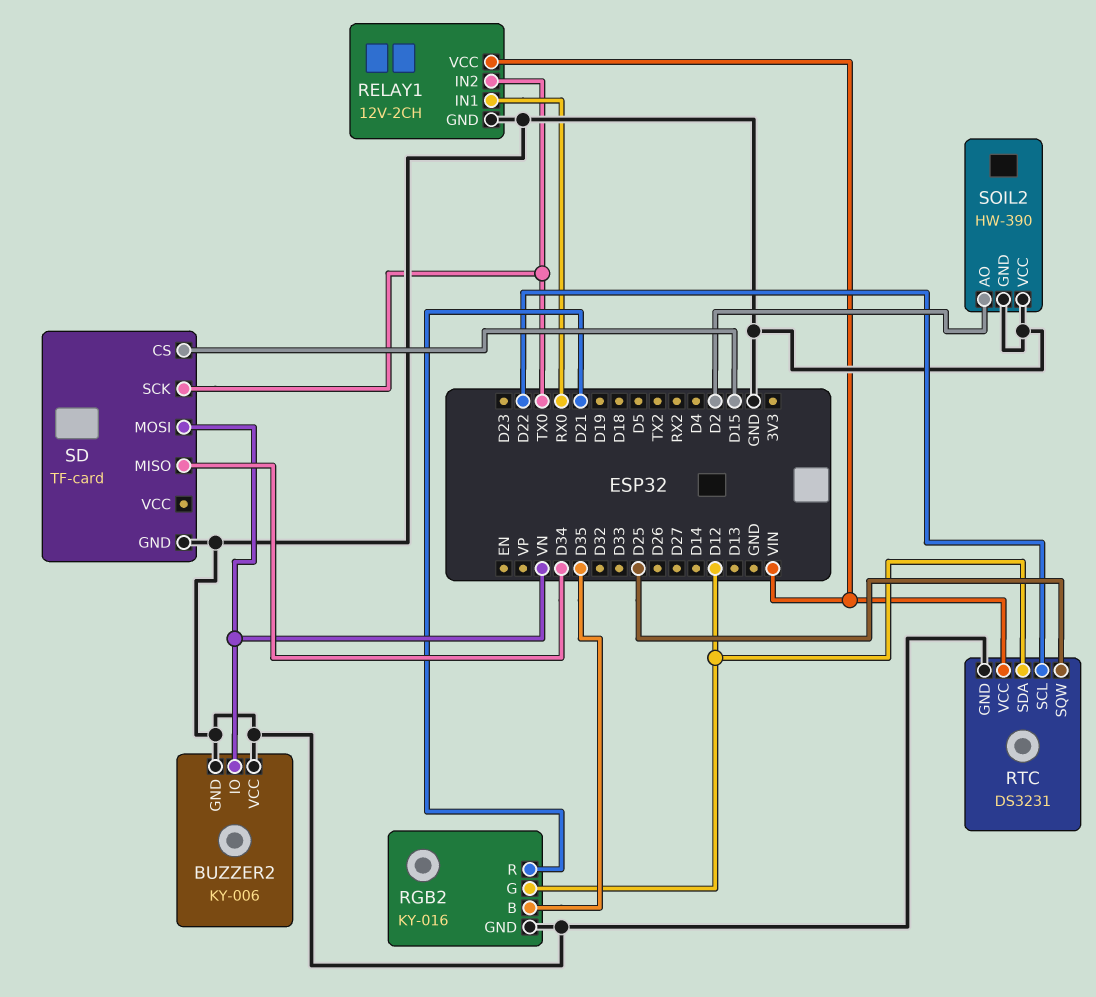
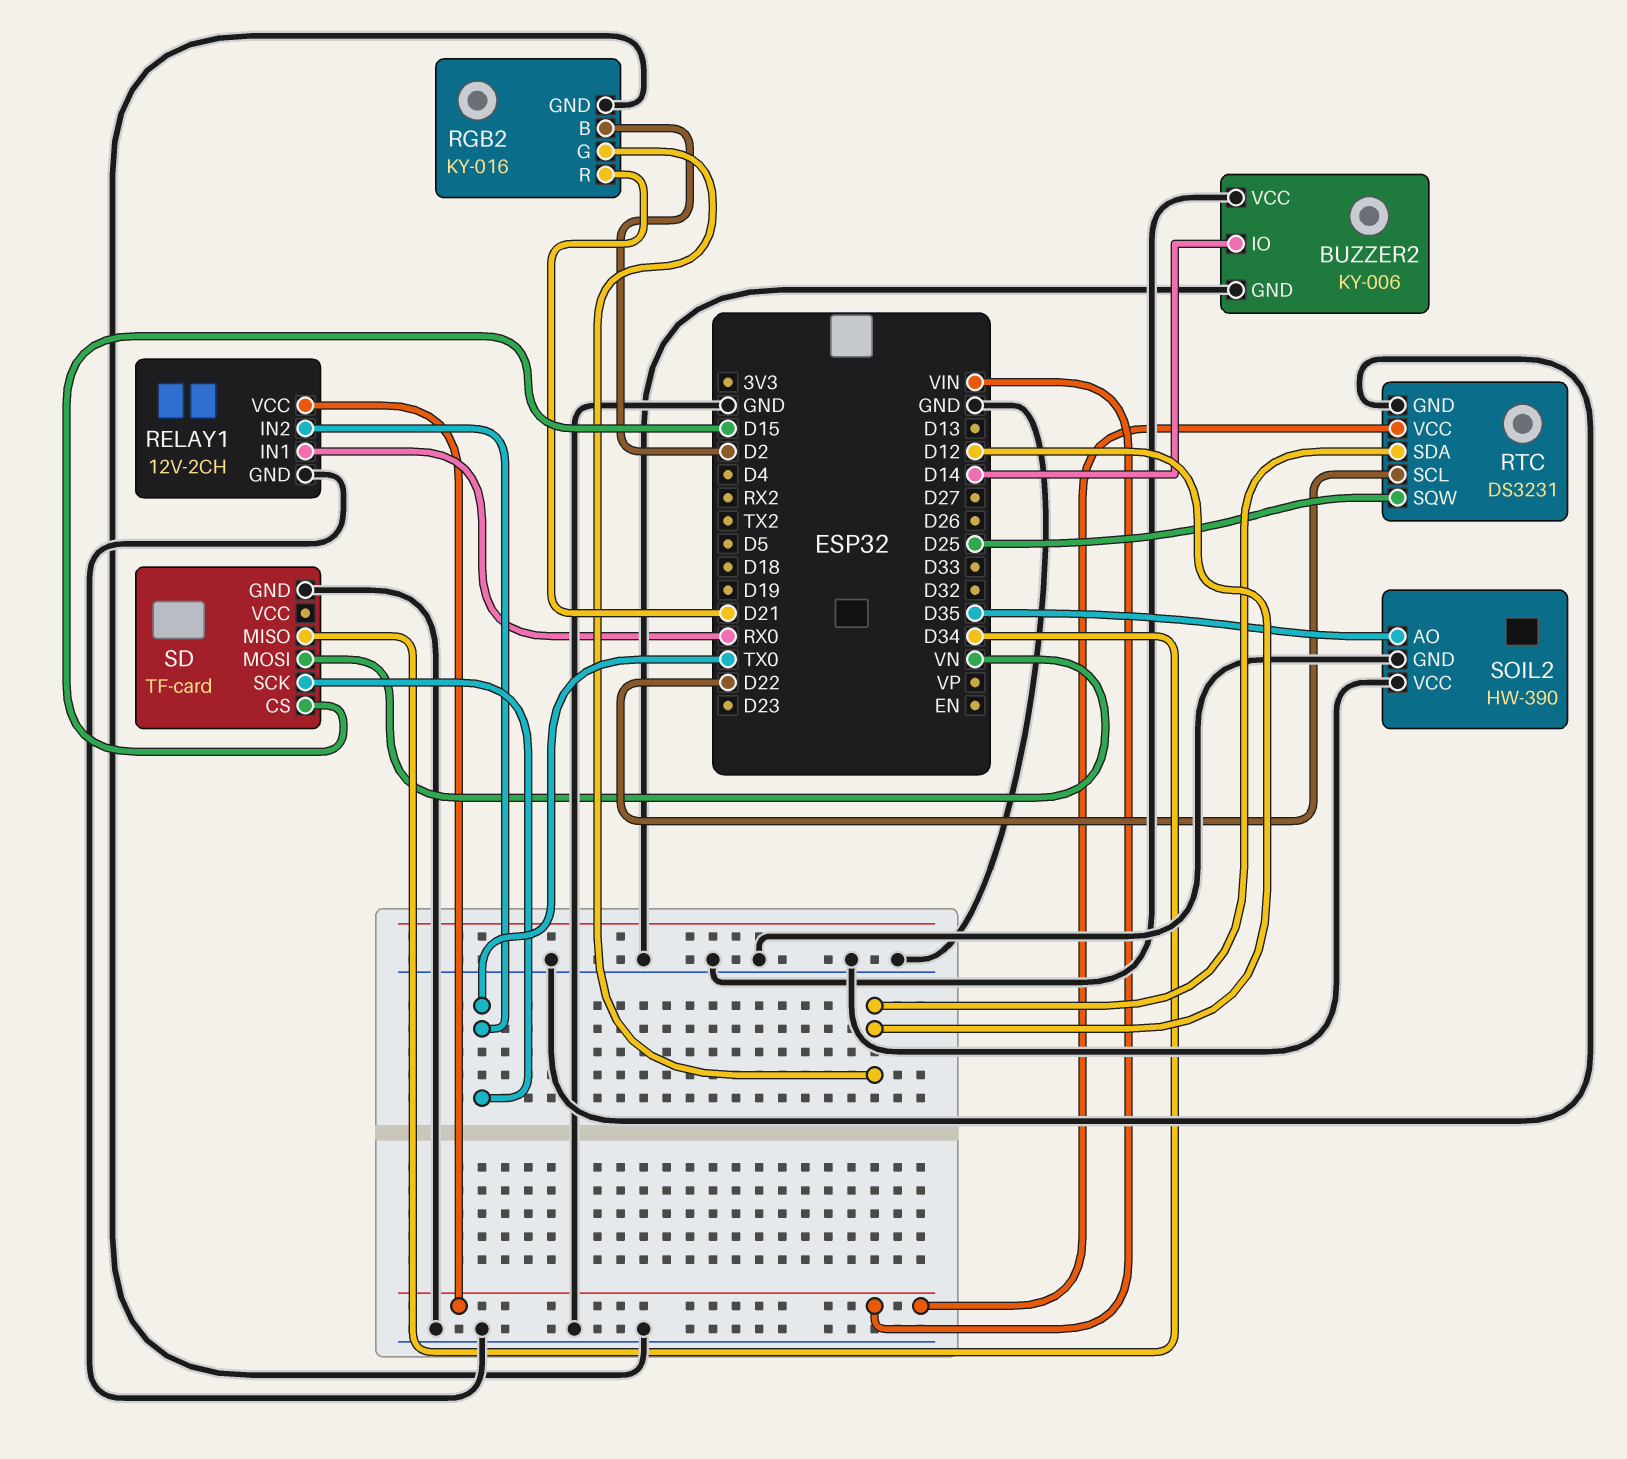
BUZZER2 pin IO: VN -> D14
RGB2 pin B: D35 -> D2
SOIL2 pin AO: D2 -> D35

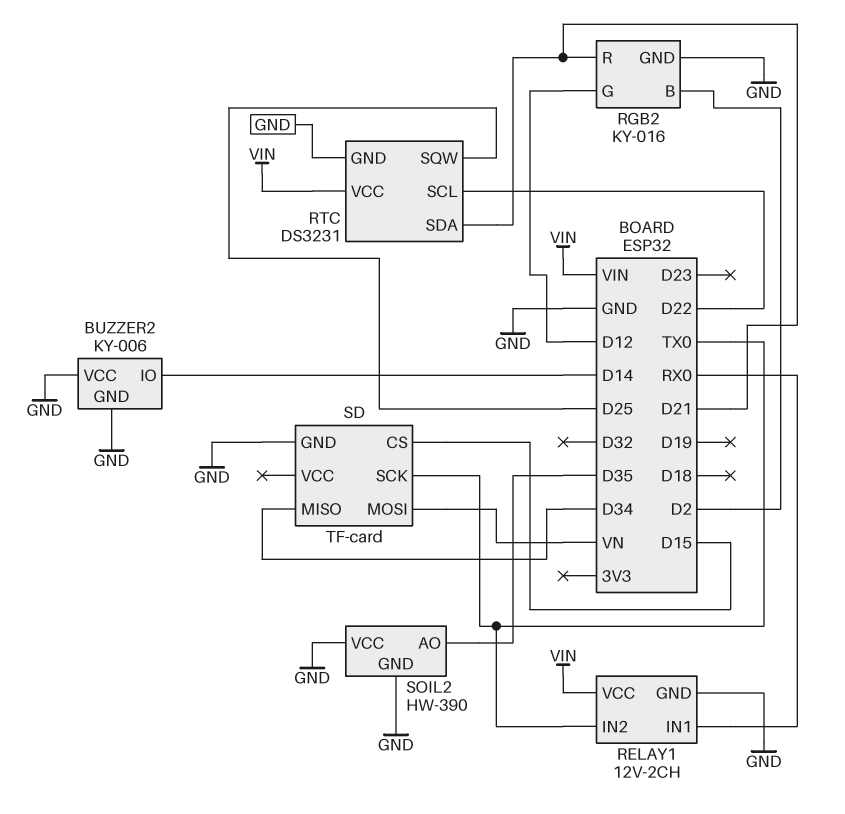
RTC pin SDA: D12 -> D21

